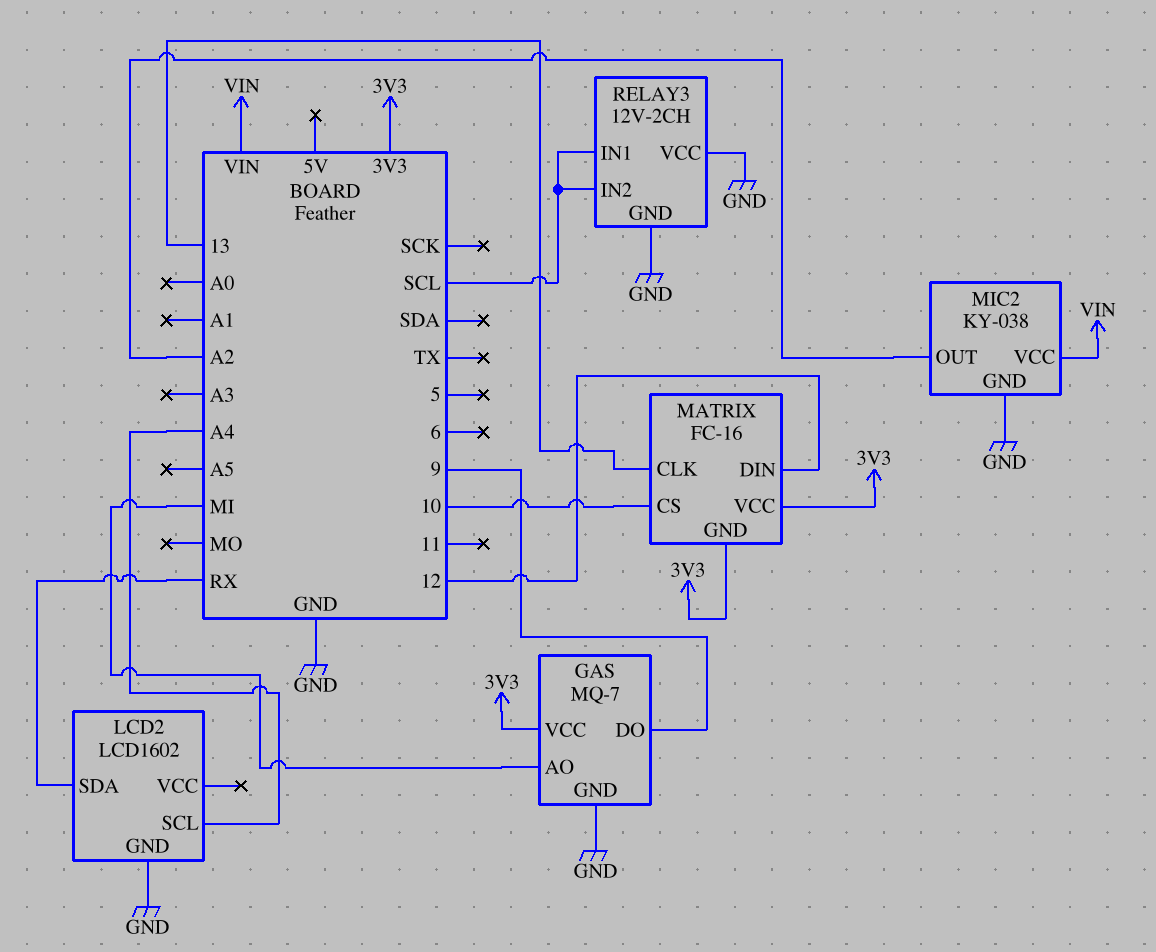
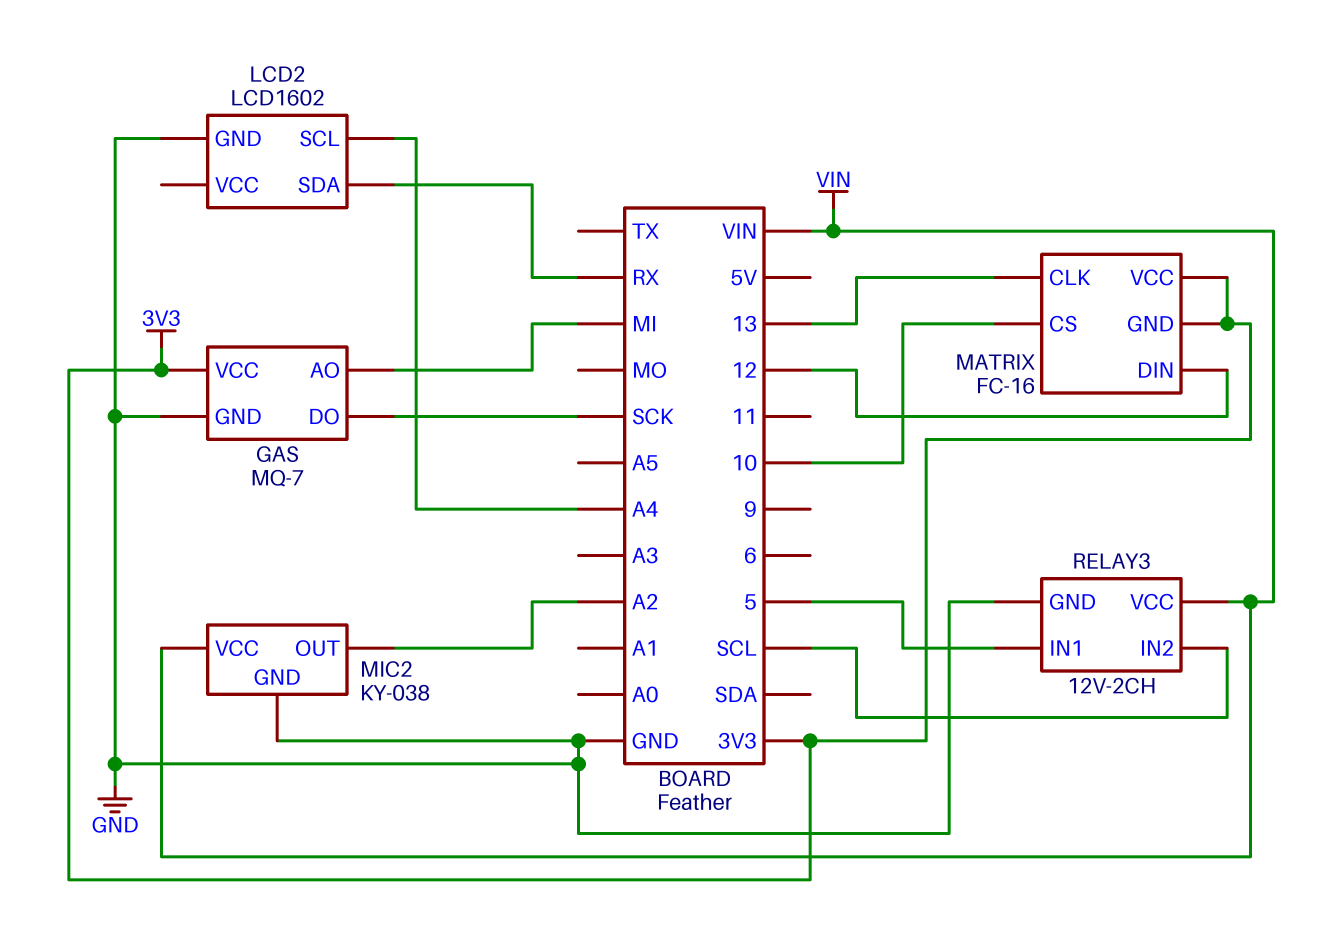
GAS pin DO: 9 -> SCK
RELAY3 pin IN1: SCL -> 5
RELAY3 pin VCC: GND -> VIN

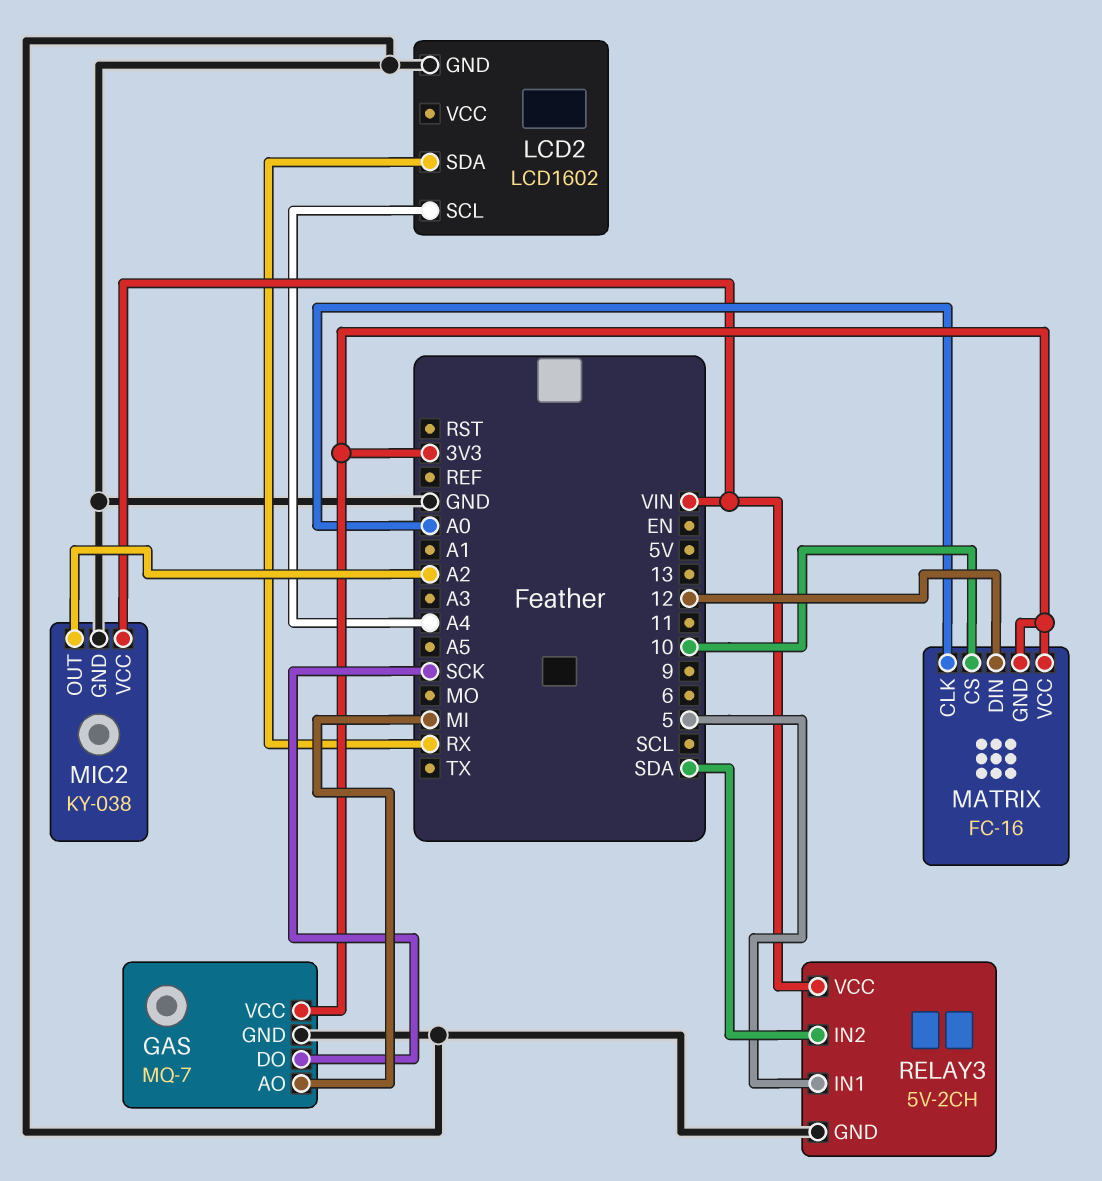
MATRIX pin CLK: 13 -> A0
RELAY3: 12V-2CH -> 5V-2CH
RELAY3 pin IN2: SCL -> SDA

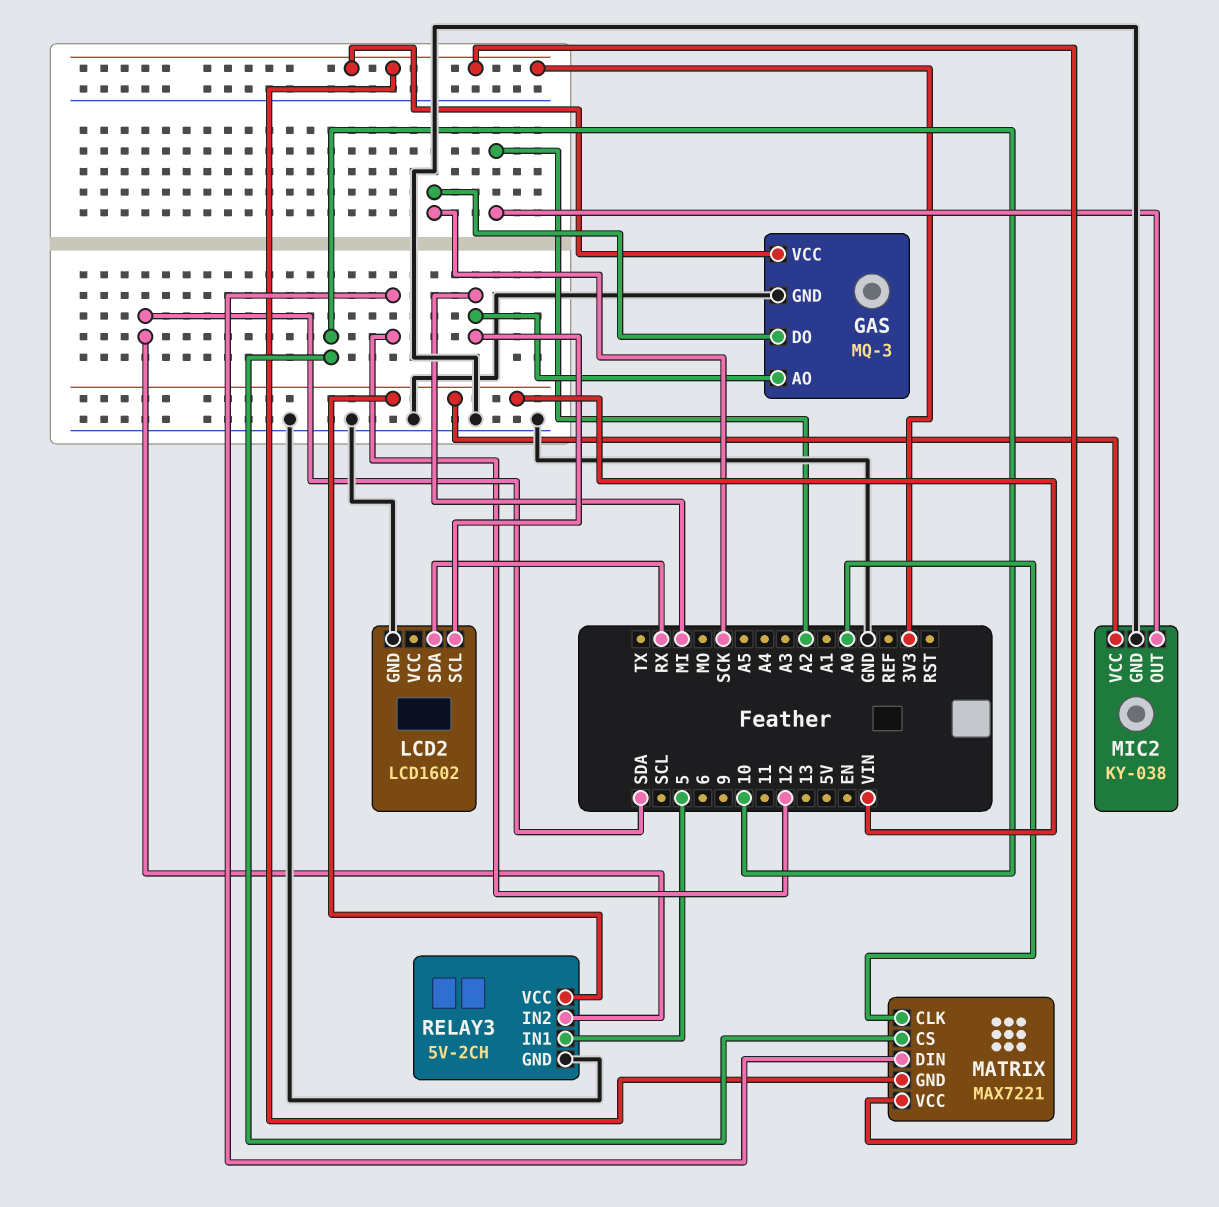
GAS: MQ-7 -> MQ-3
LCD2 pin SCL: A4 -> MI
MATRIX: FC-16 -> MAX7221

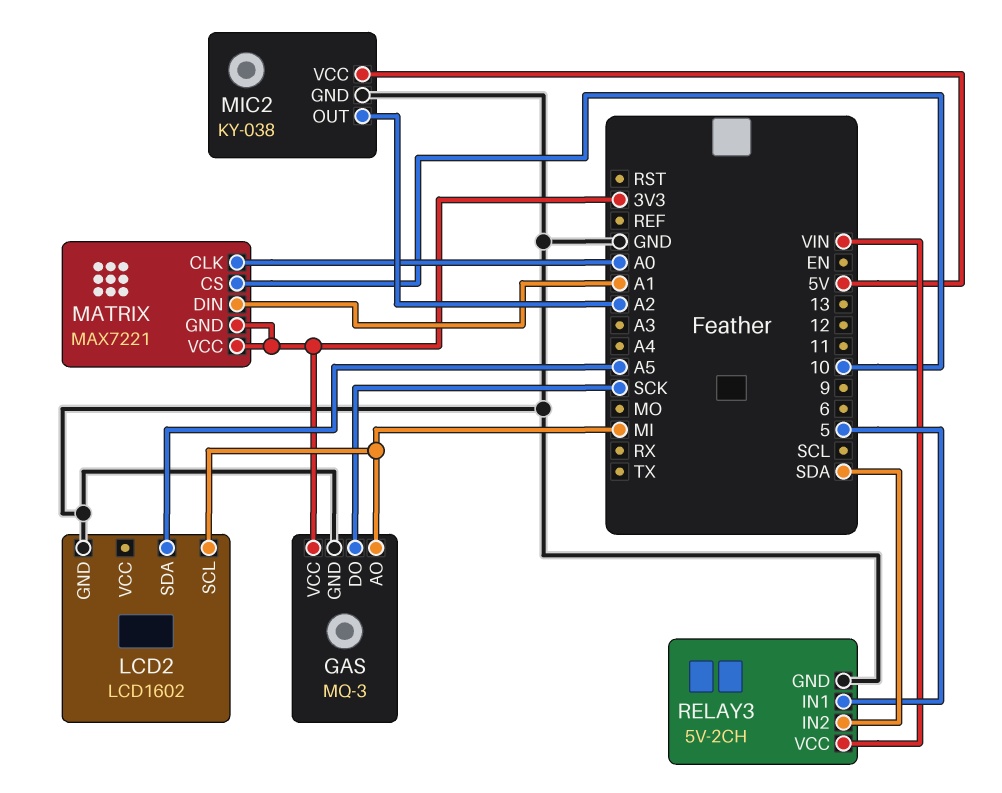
LCD2 pin SDA: RX -> A5
MATRIX pin DIN: 12 -> A1
MIC2 pin VCC: VIN -> 5V

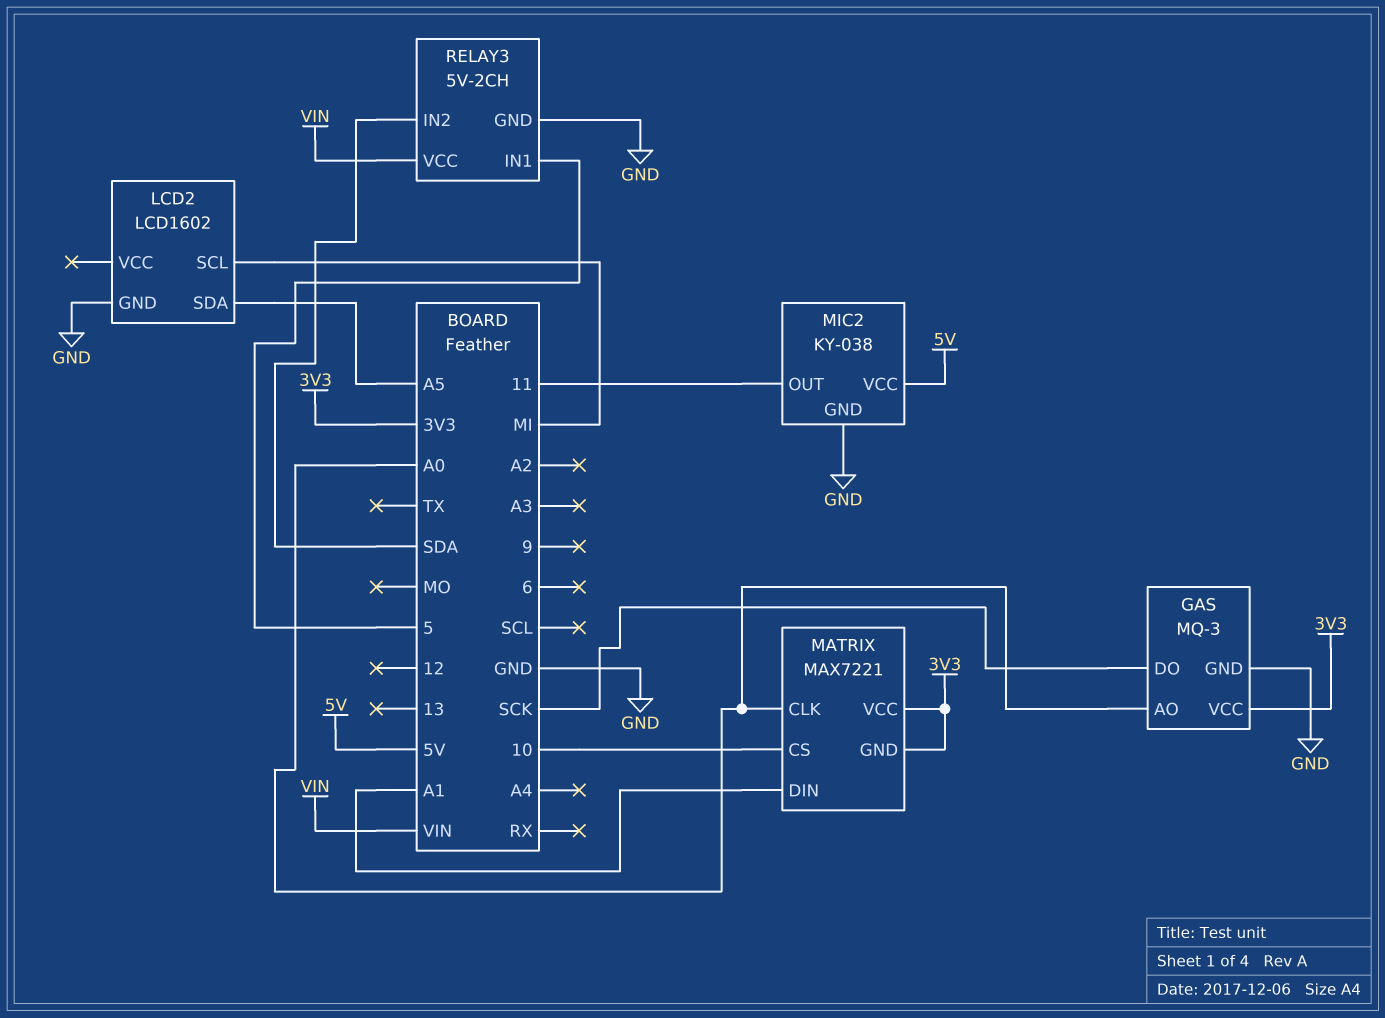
GAS pin AO: MI -> A0
MIC2 pin OUT: A2 -> 11

